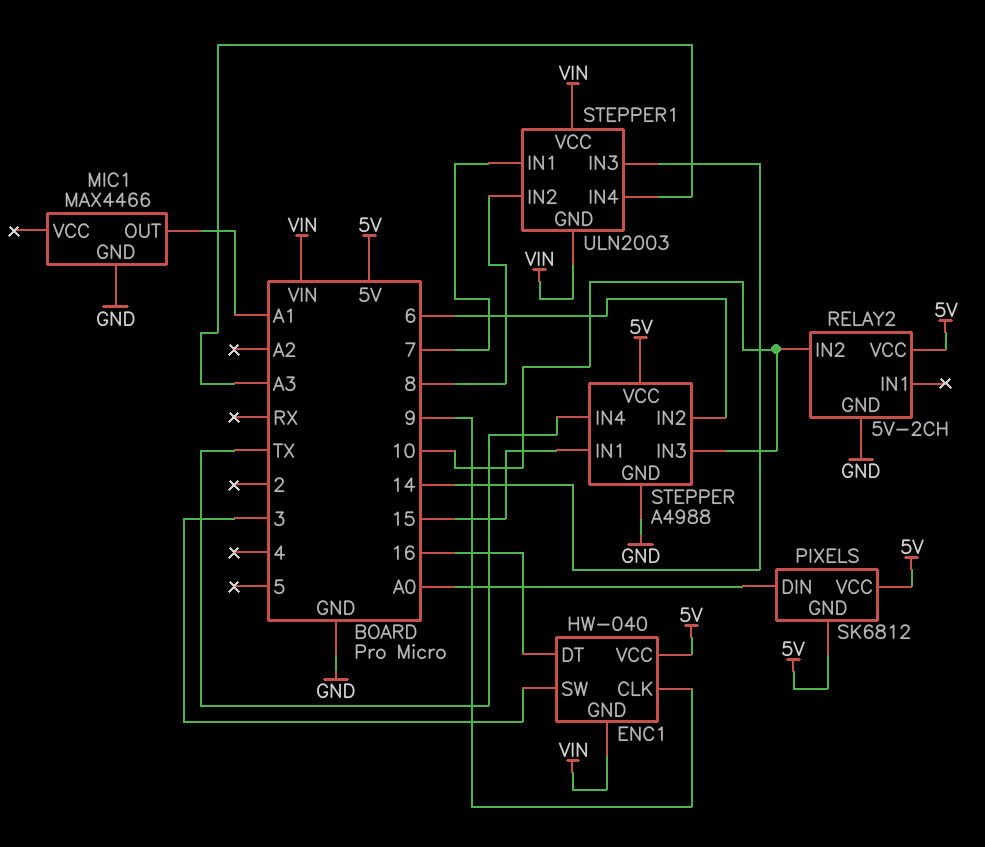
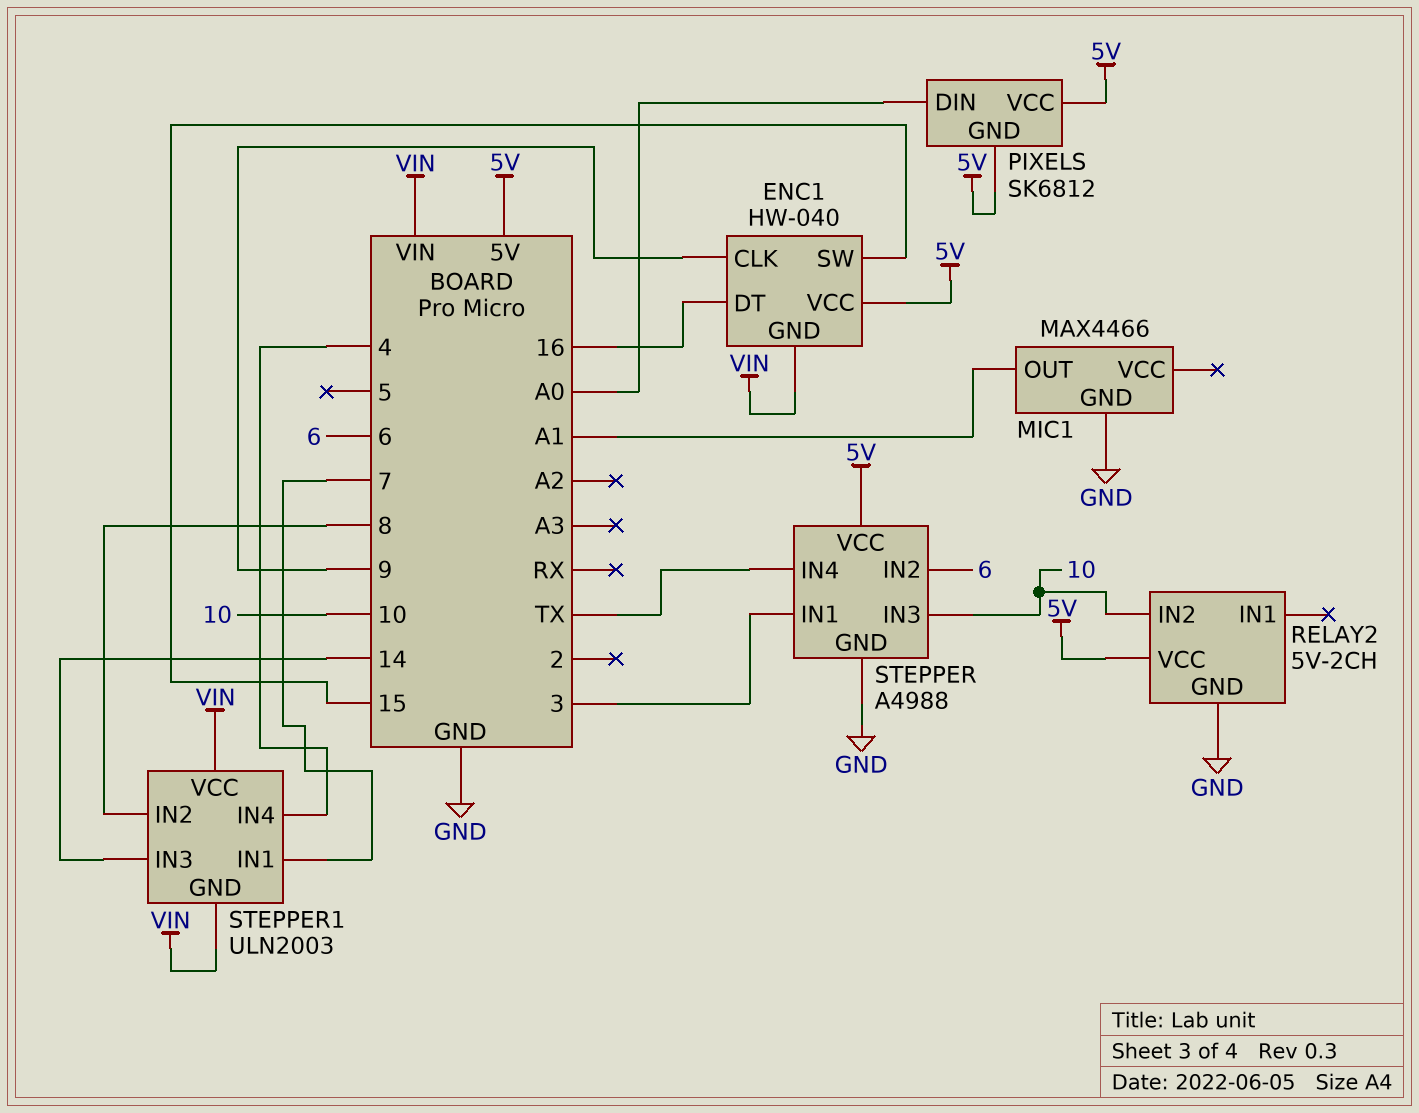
ENC1 pin SW: 3 -> 15
STEPPER pin IN1: 15 -> 3
STEPPER1 pin IN4: A3 -> 4

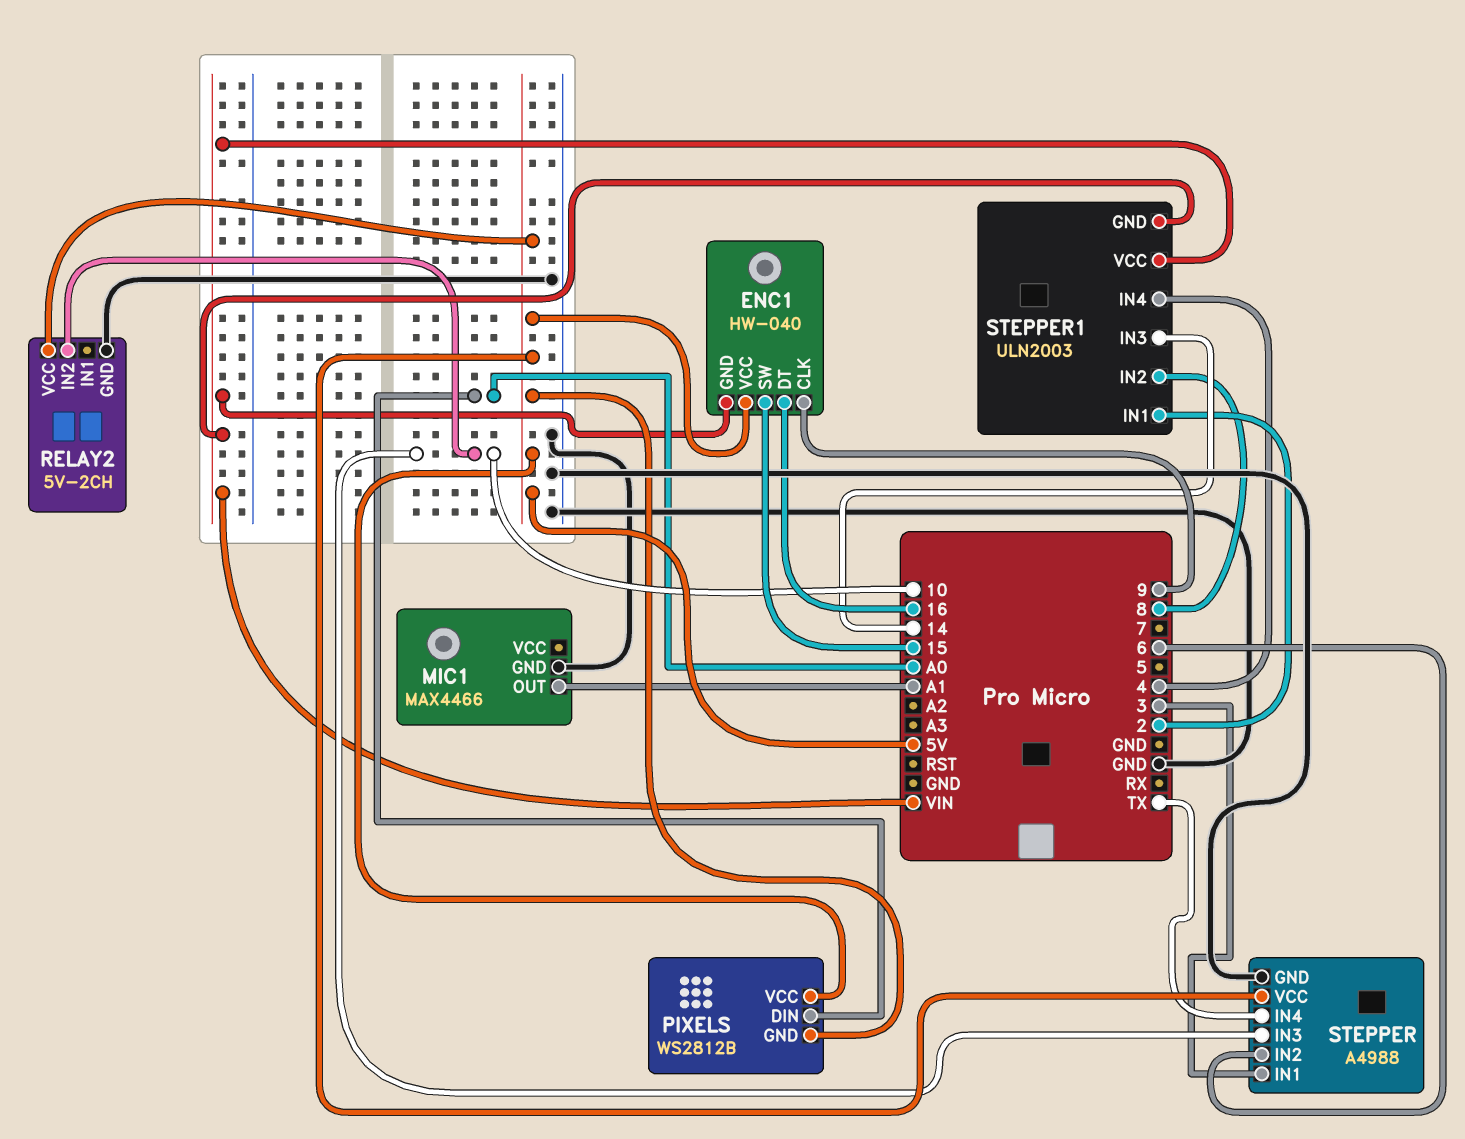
PIXELS: SK6812 -> WS2812B
STEPPER1 pin IN1: 7 -> 2

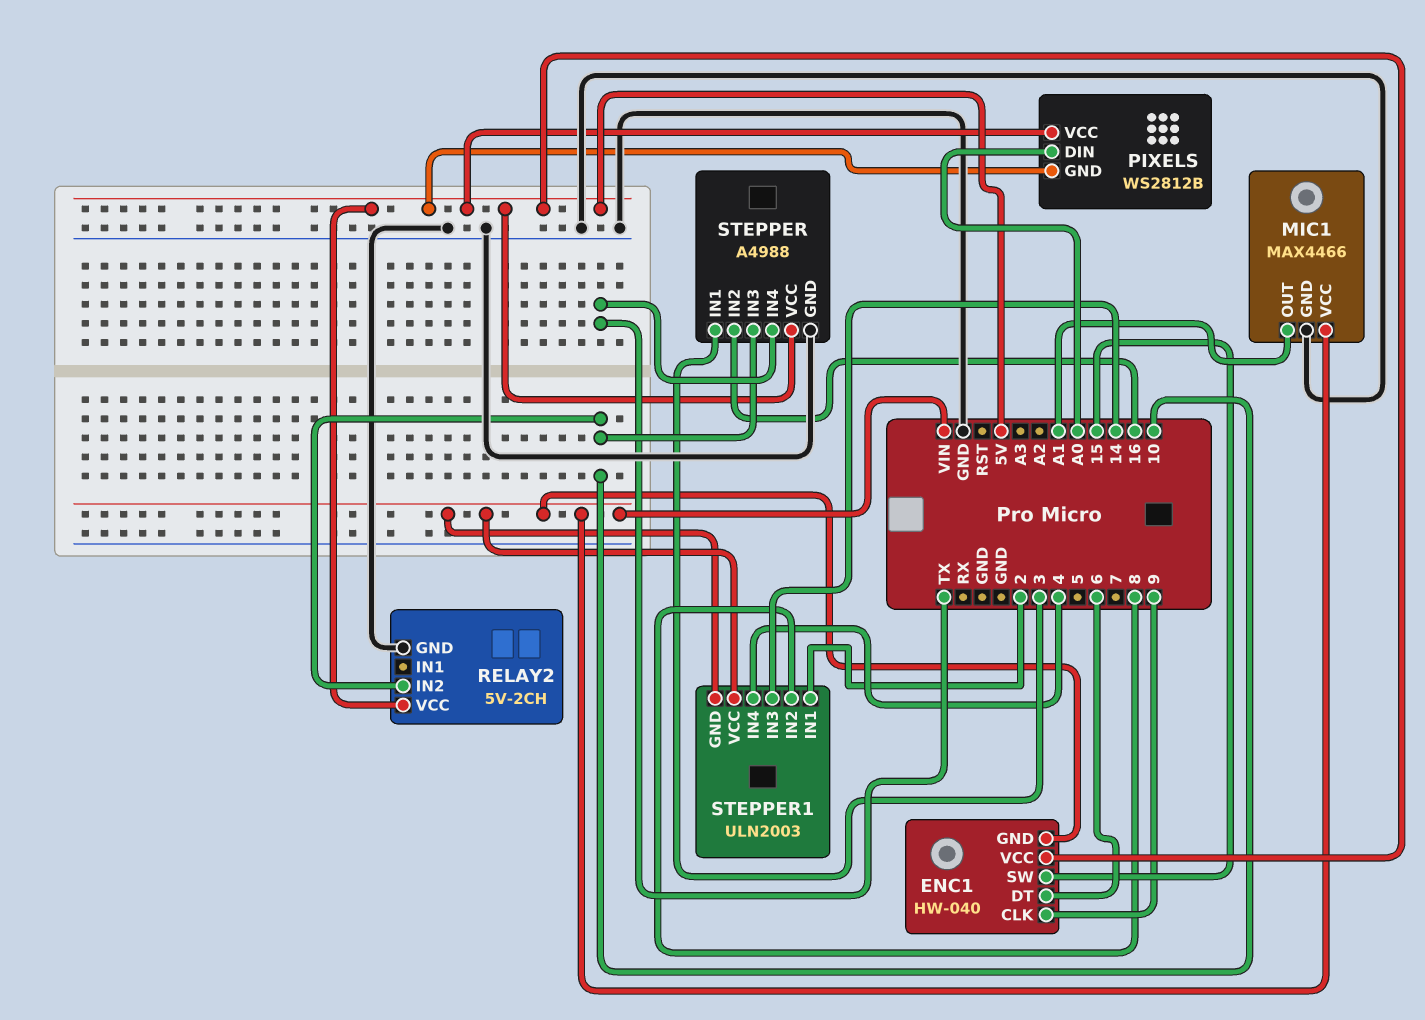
ENC1 pin DT: 16 -> 6
MIC1 pin VCC: none -> VIN
STEPPER pin IN2: 6 -> 16

